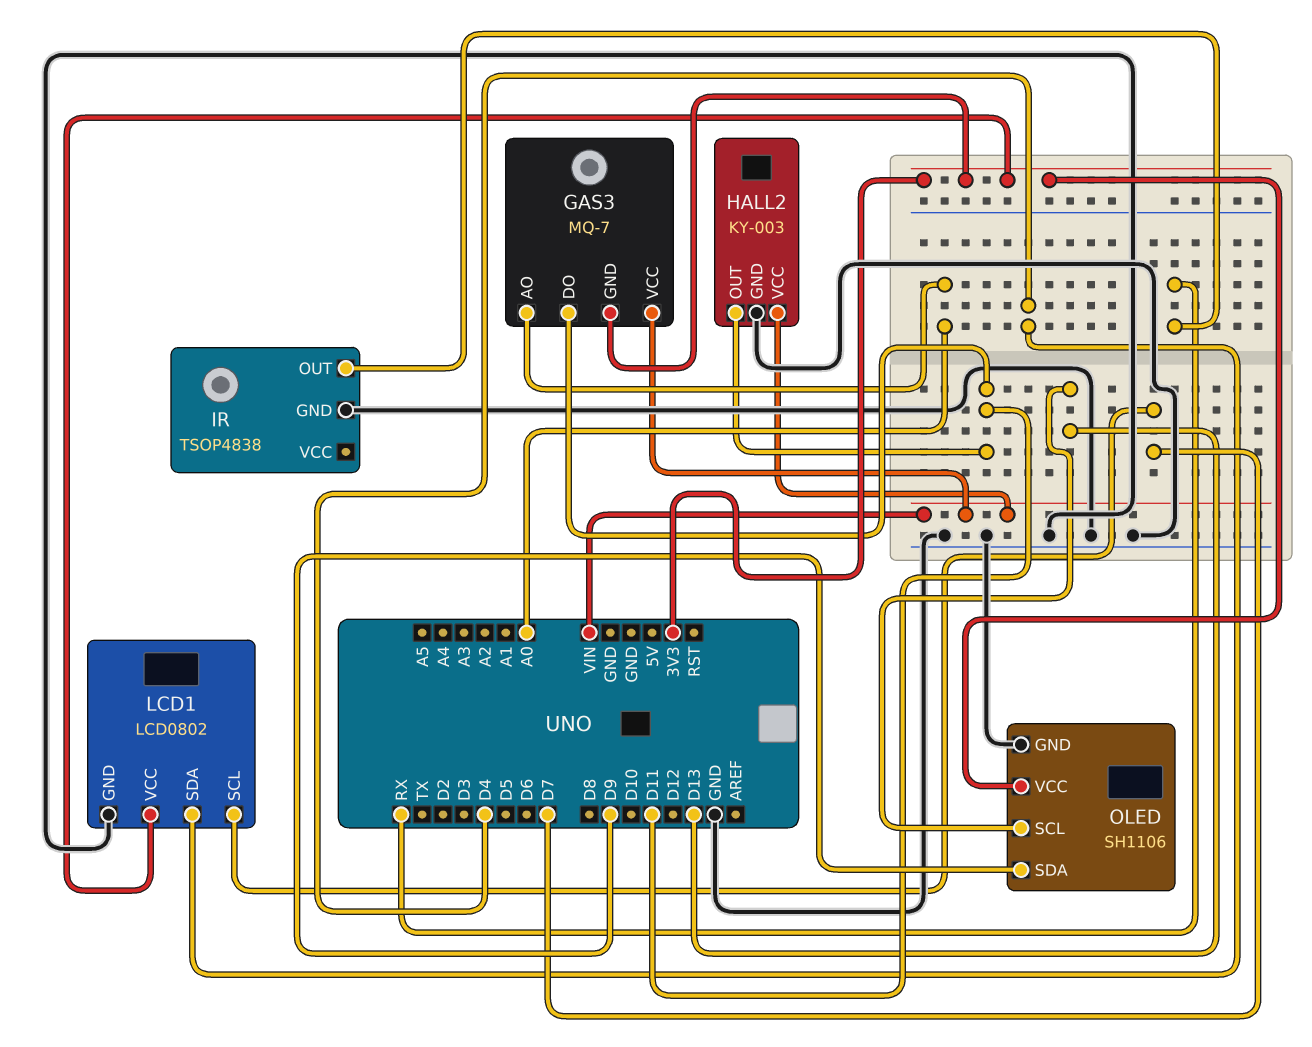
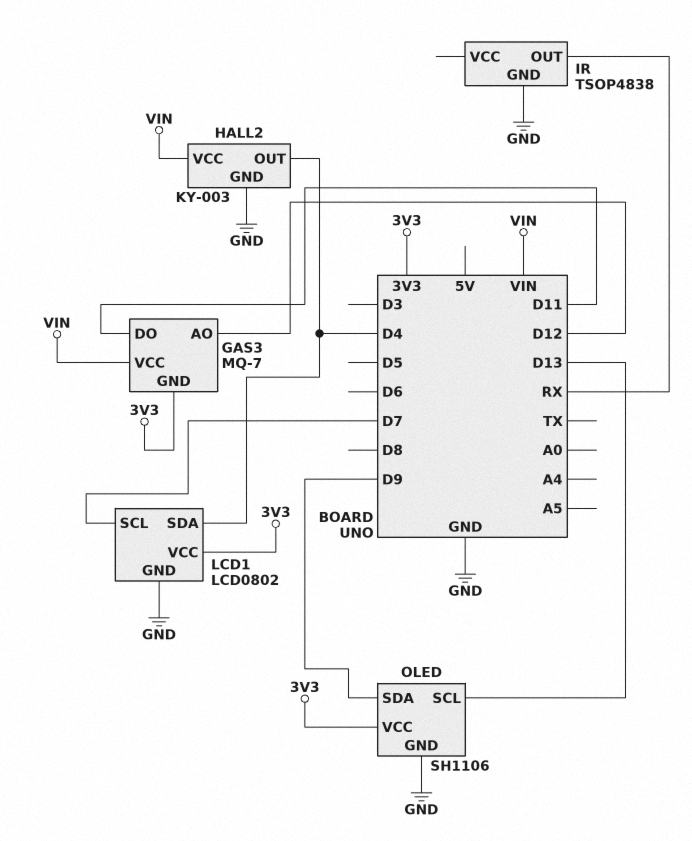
GAS3 pin AO: A0 -> D12
HALL2 pin OUT: D11 -> D4

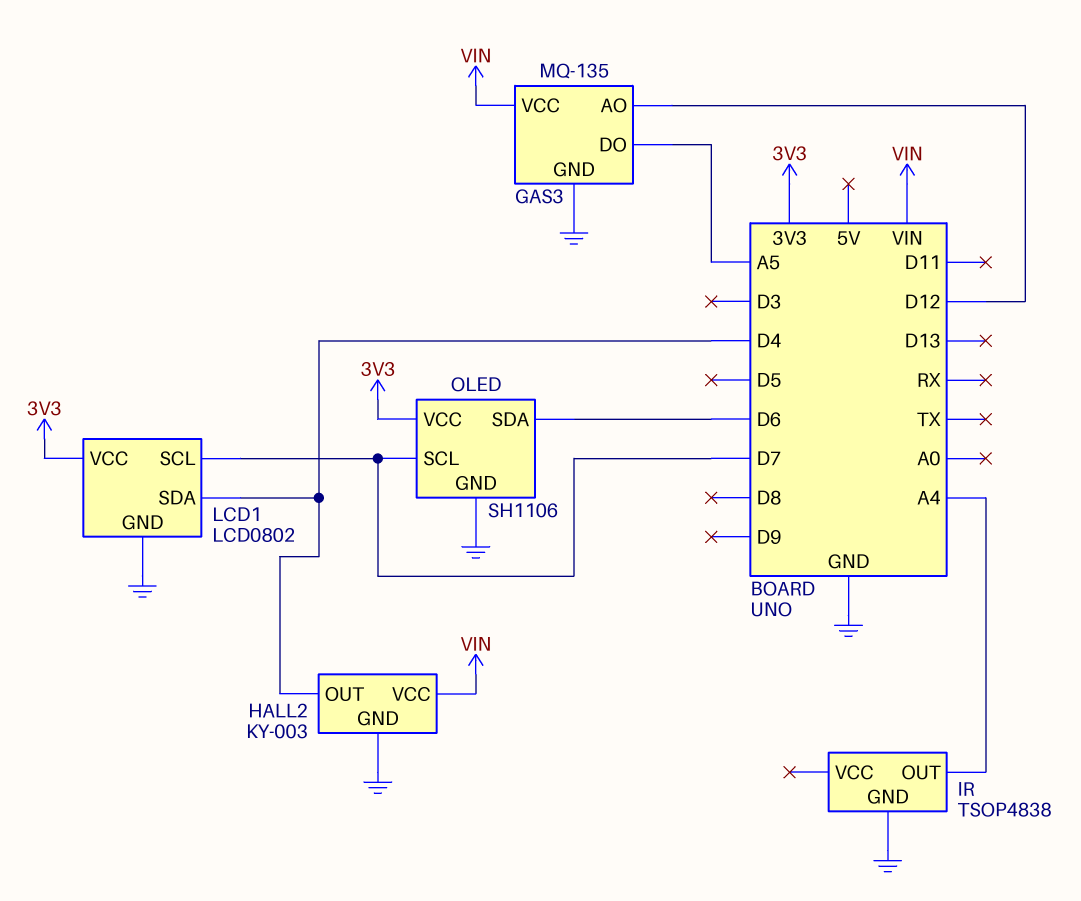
GAS3: MQ-7 -> MQ-135
GAS3 pin DO: D11 -> A5
GAS3 pin GND: 3V3 -> GND
IR pin OUT: RX -> A4
OLED pin SCL: D13 -> D7
OLED pin SDA: D9 -> D6

